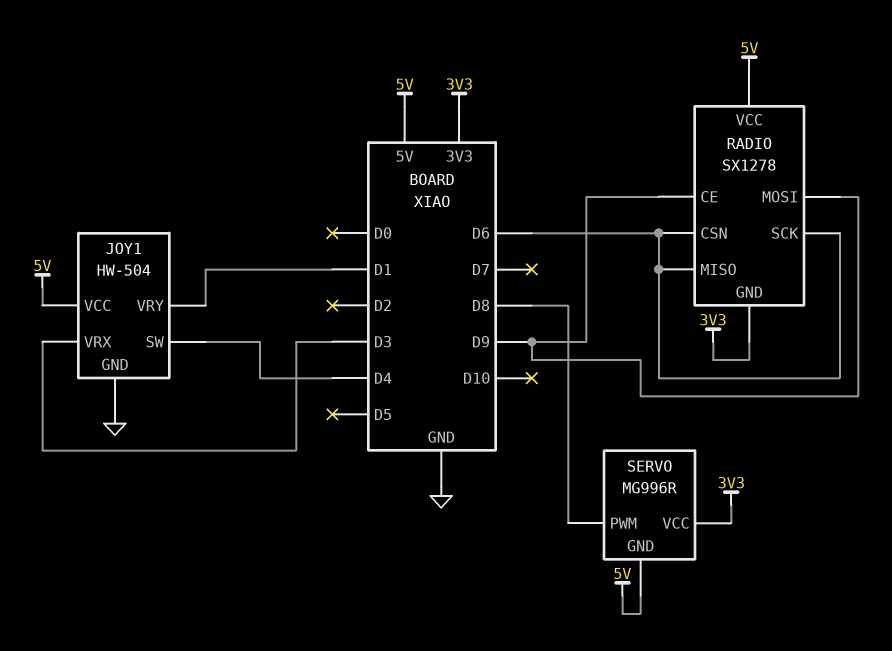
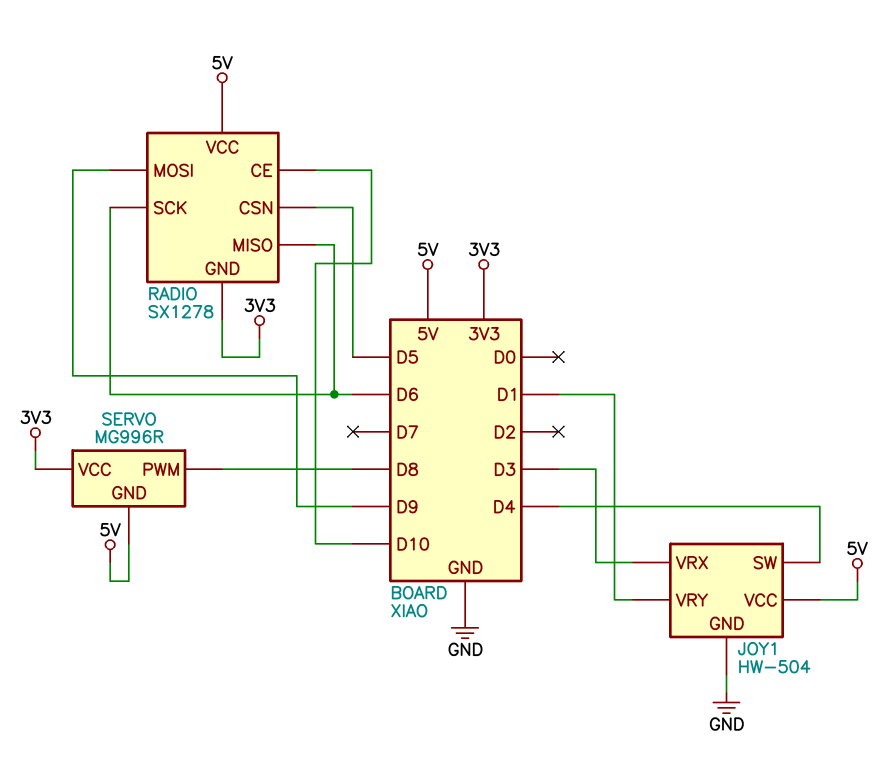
RADIO pin CE: D9 -> D10
RADIO pin CSN: D6 -> D5

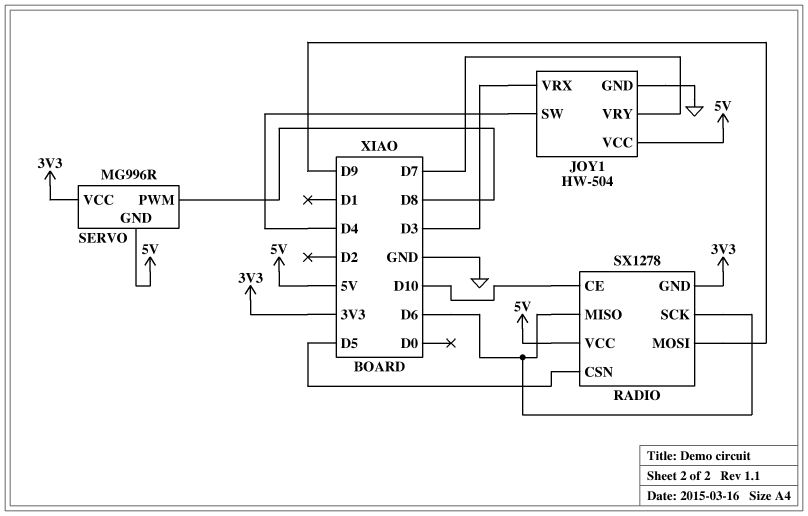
JOY1 pin VRY: D1 -> D7

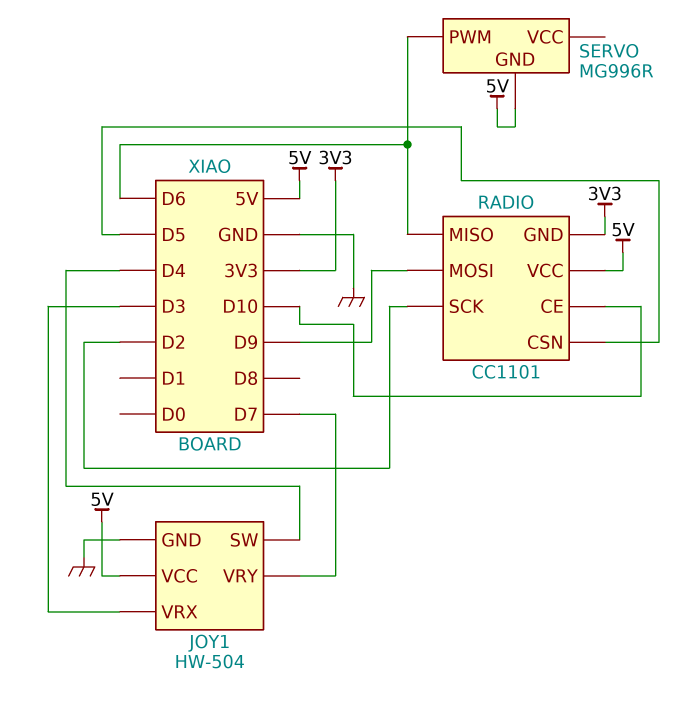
RADIO: SX1278 -> CC1101
RADIO pin SCK: D6 -> D2
SERVO pin PWM: D8 -> D6
SERVO pin VCC: 3V3 -> none

